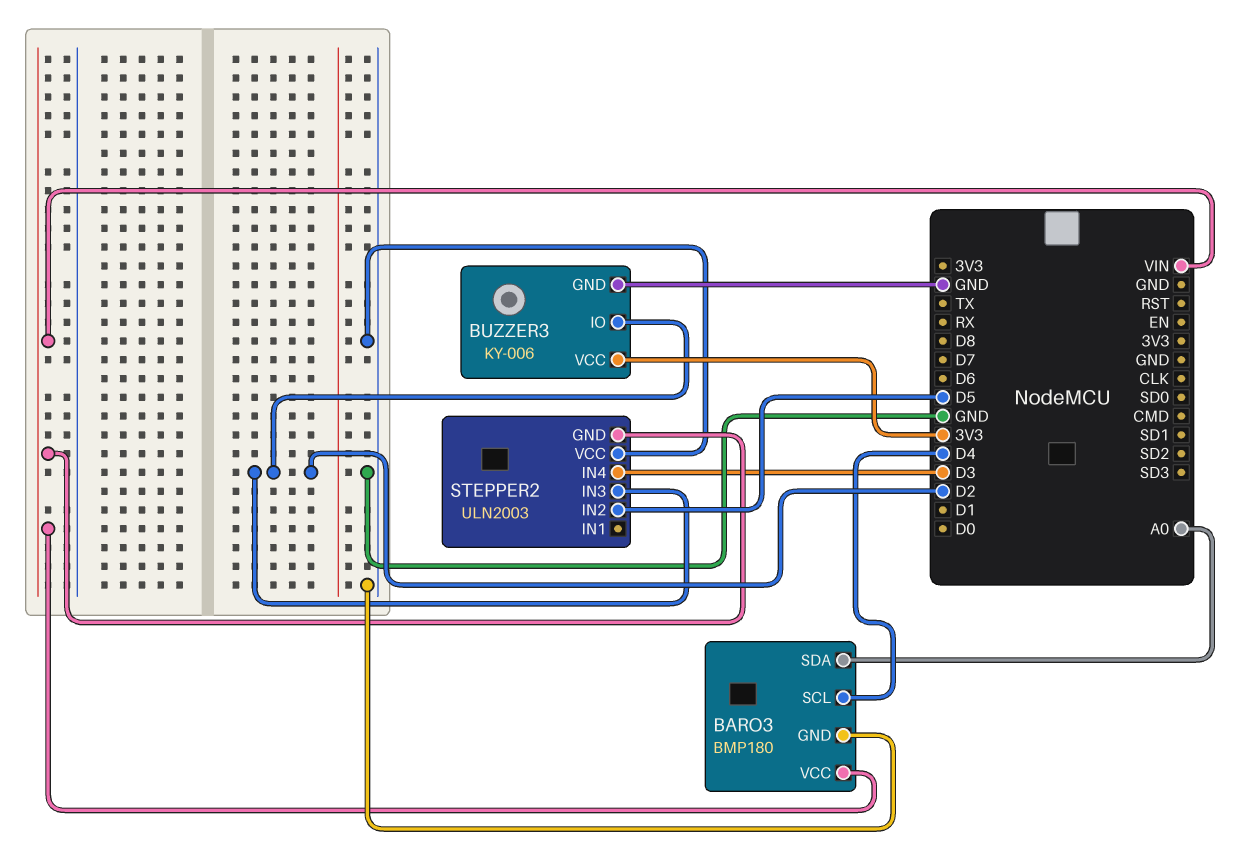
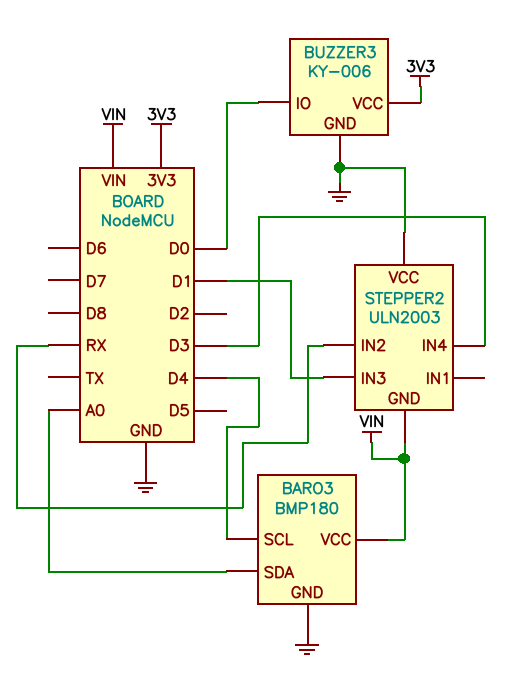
BUZZER3 pin IO: D2 -> D0
STEPPER2 pin IN2: D5 -> RX
STEPPER2 pin IN3: D2 -> D1

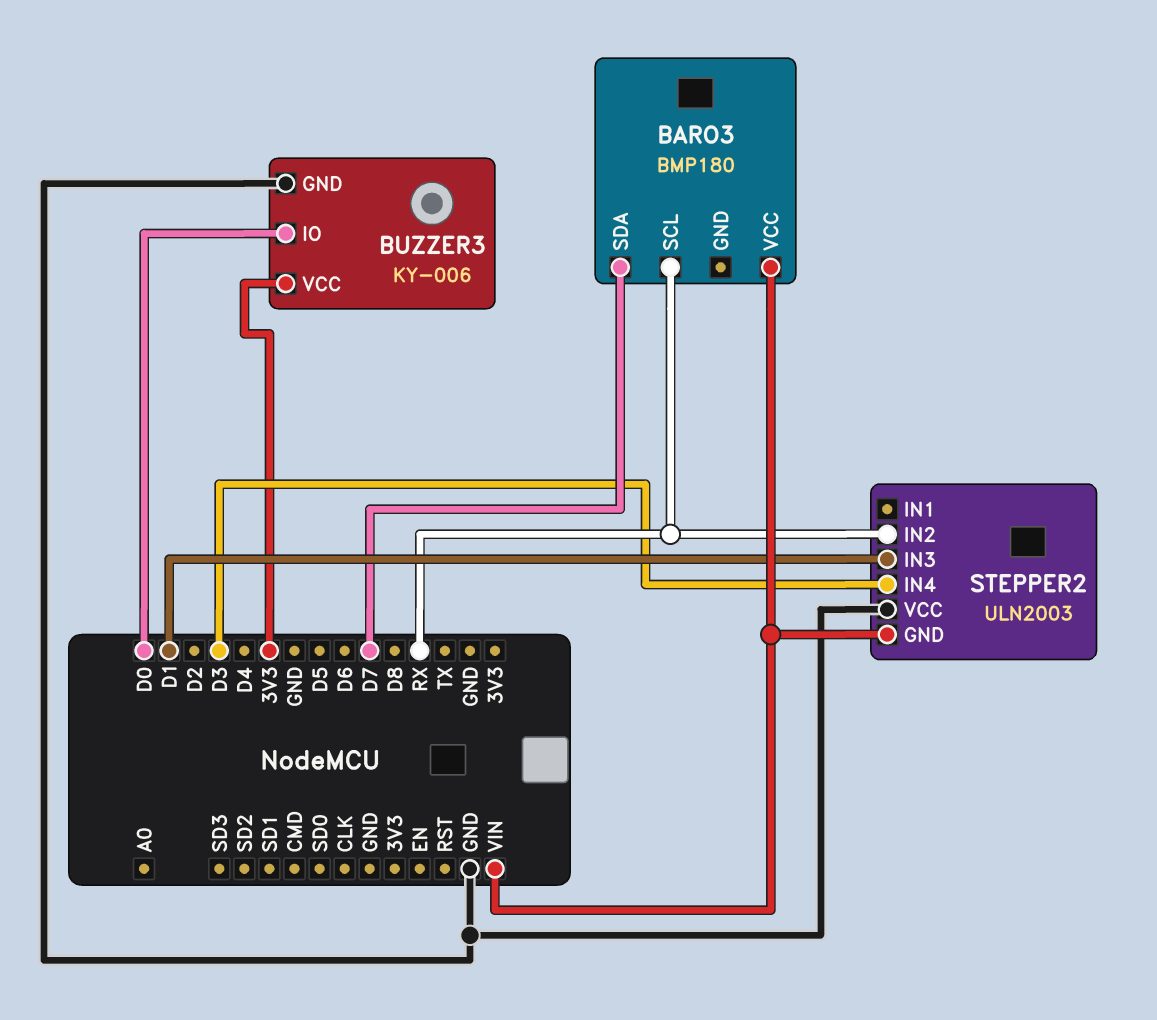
BARO3 pin GND: GND -> none
BARO3 pin SCL: D4 -> RX
BARO3 pin SDA: A0 -> D7

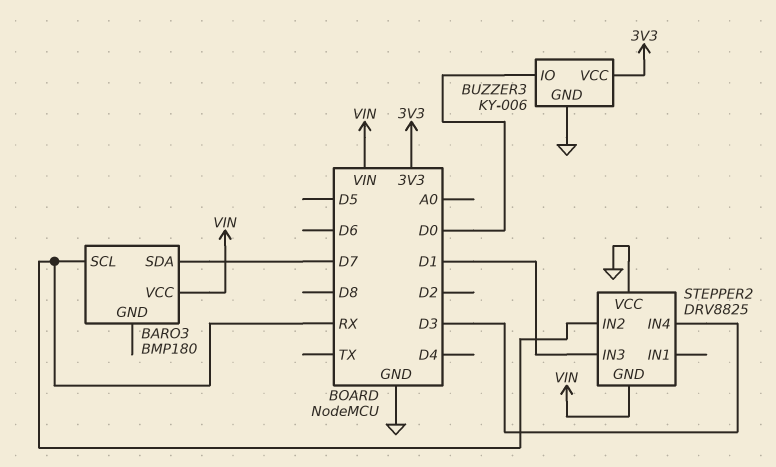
STEPPER2: ULN2003 -> DRV8825

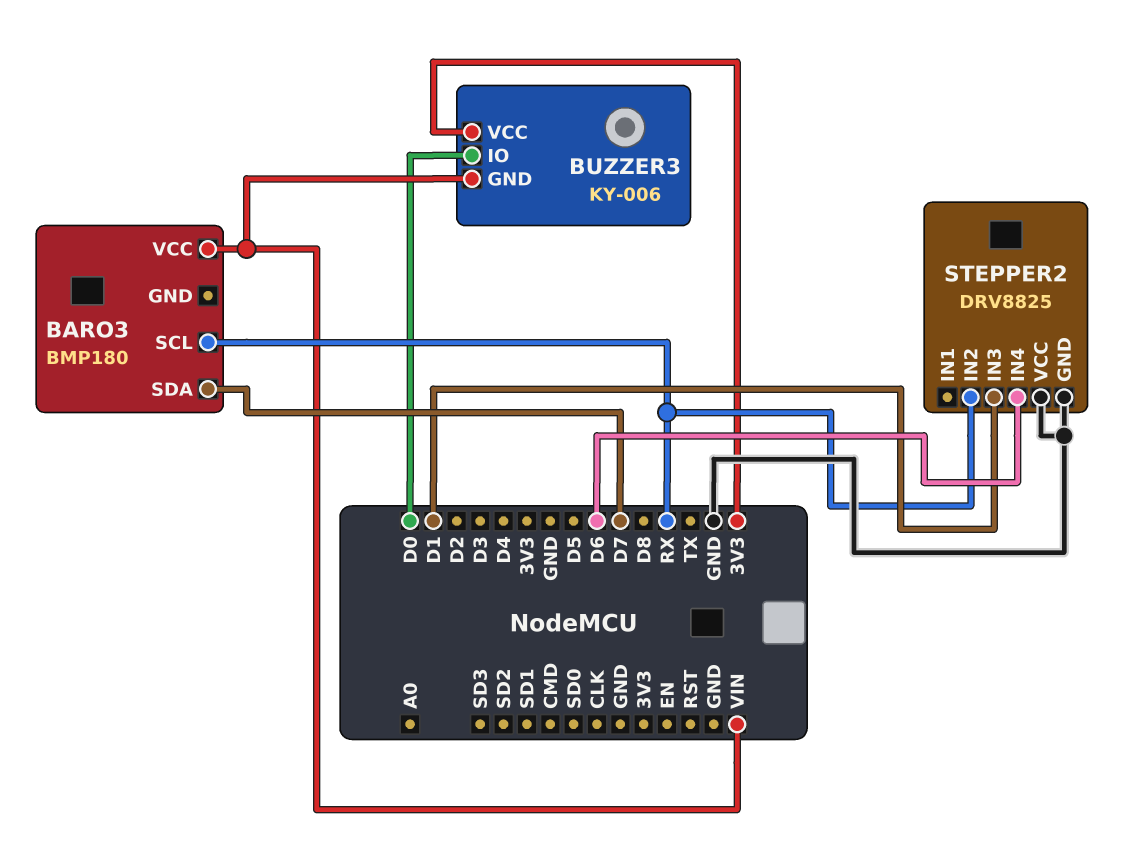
BUZZER3 pin GND: GND -> VIN
STEPPER2 pin GND: VIN -> GND
STEPPER2 pin IN4: D3 -> D6

